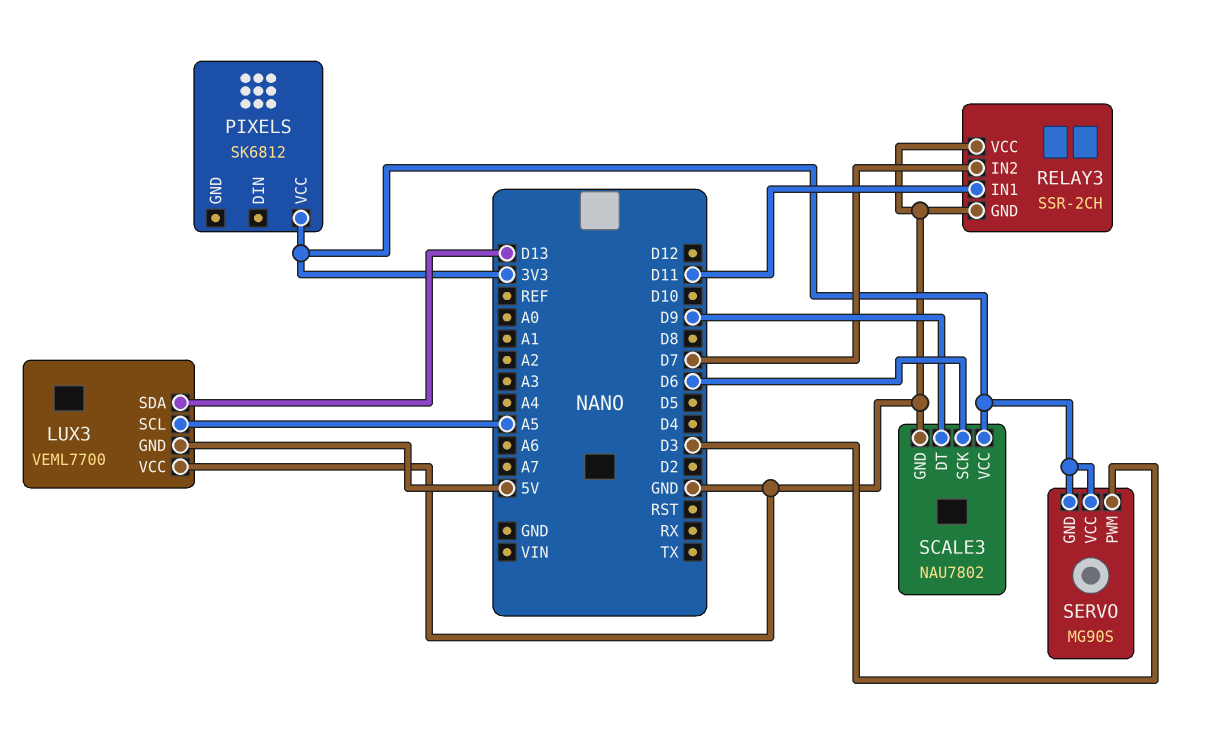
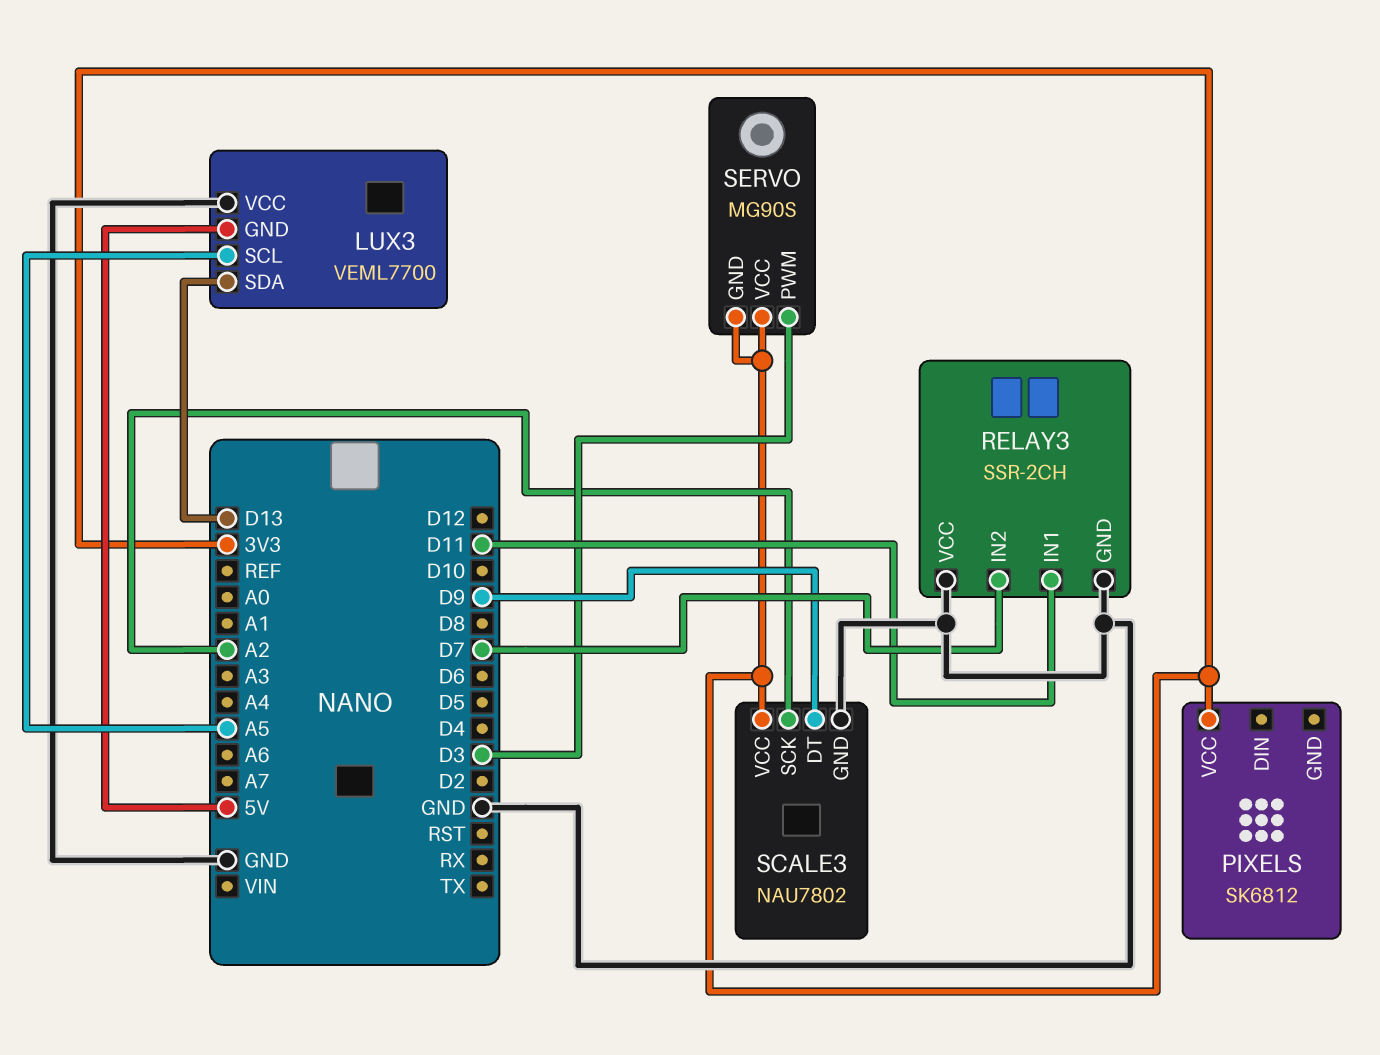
SCALE3 pin SCK: D6 -> A2

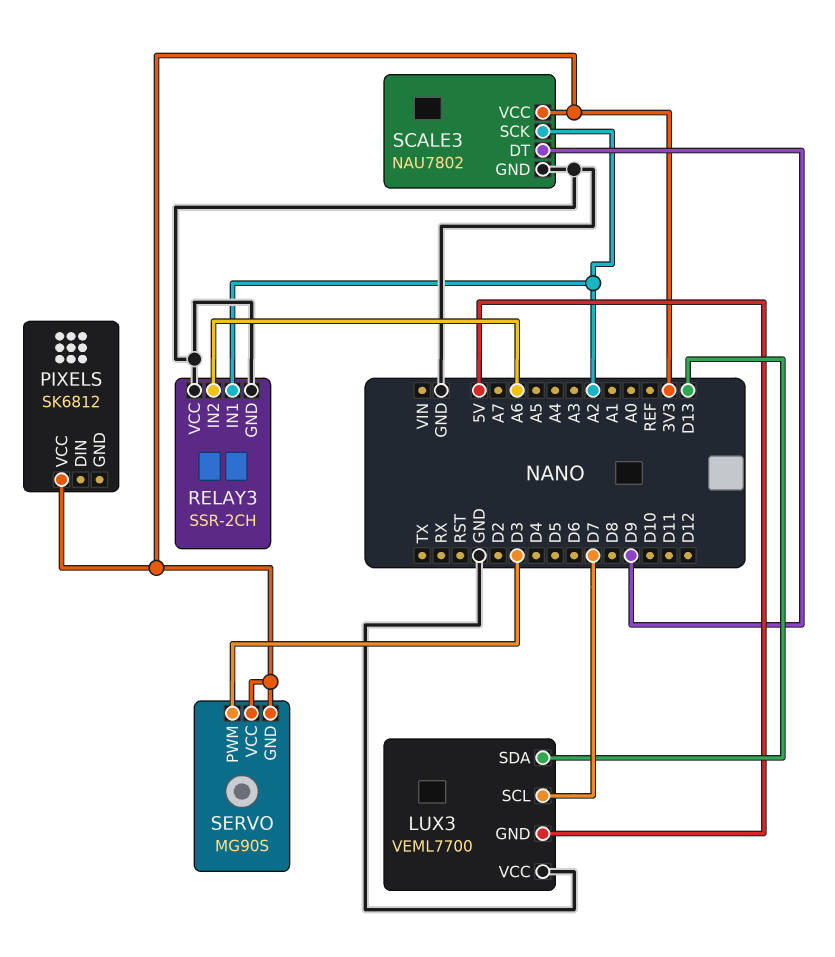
LUX3 pin SCL: A5 -> D7
RELAY3 pin IN1: D11 -> A2
RELAY3 pin IN2: D7 -> A6

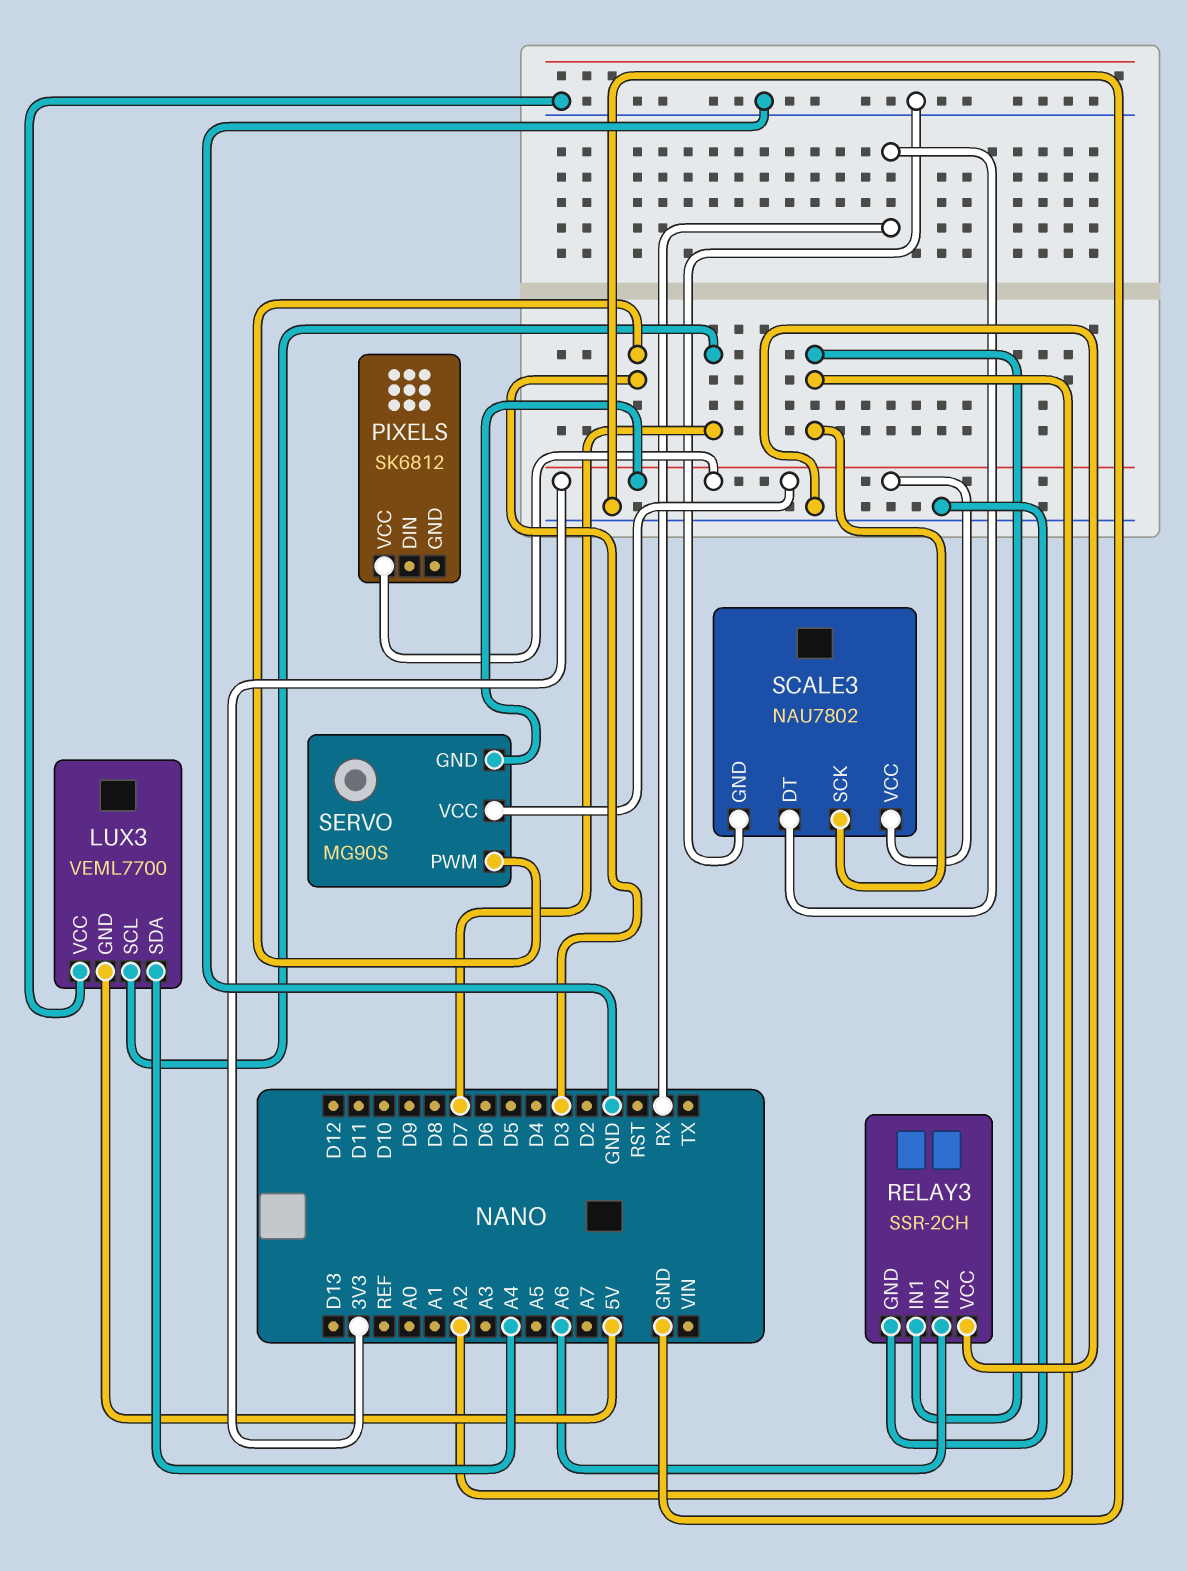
LUX3 pin SDA: D13 -> A4
SCALE3 pin DT: D9 -> RX

